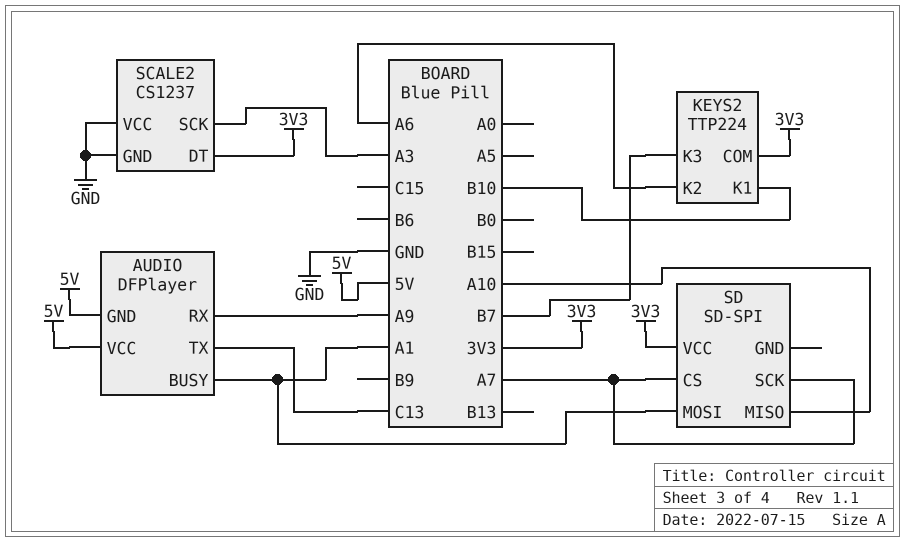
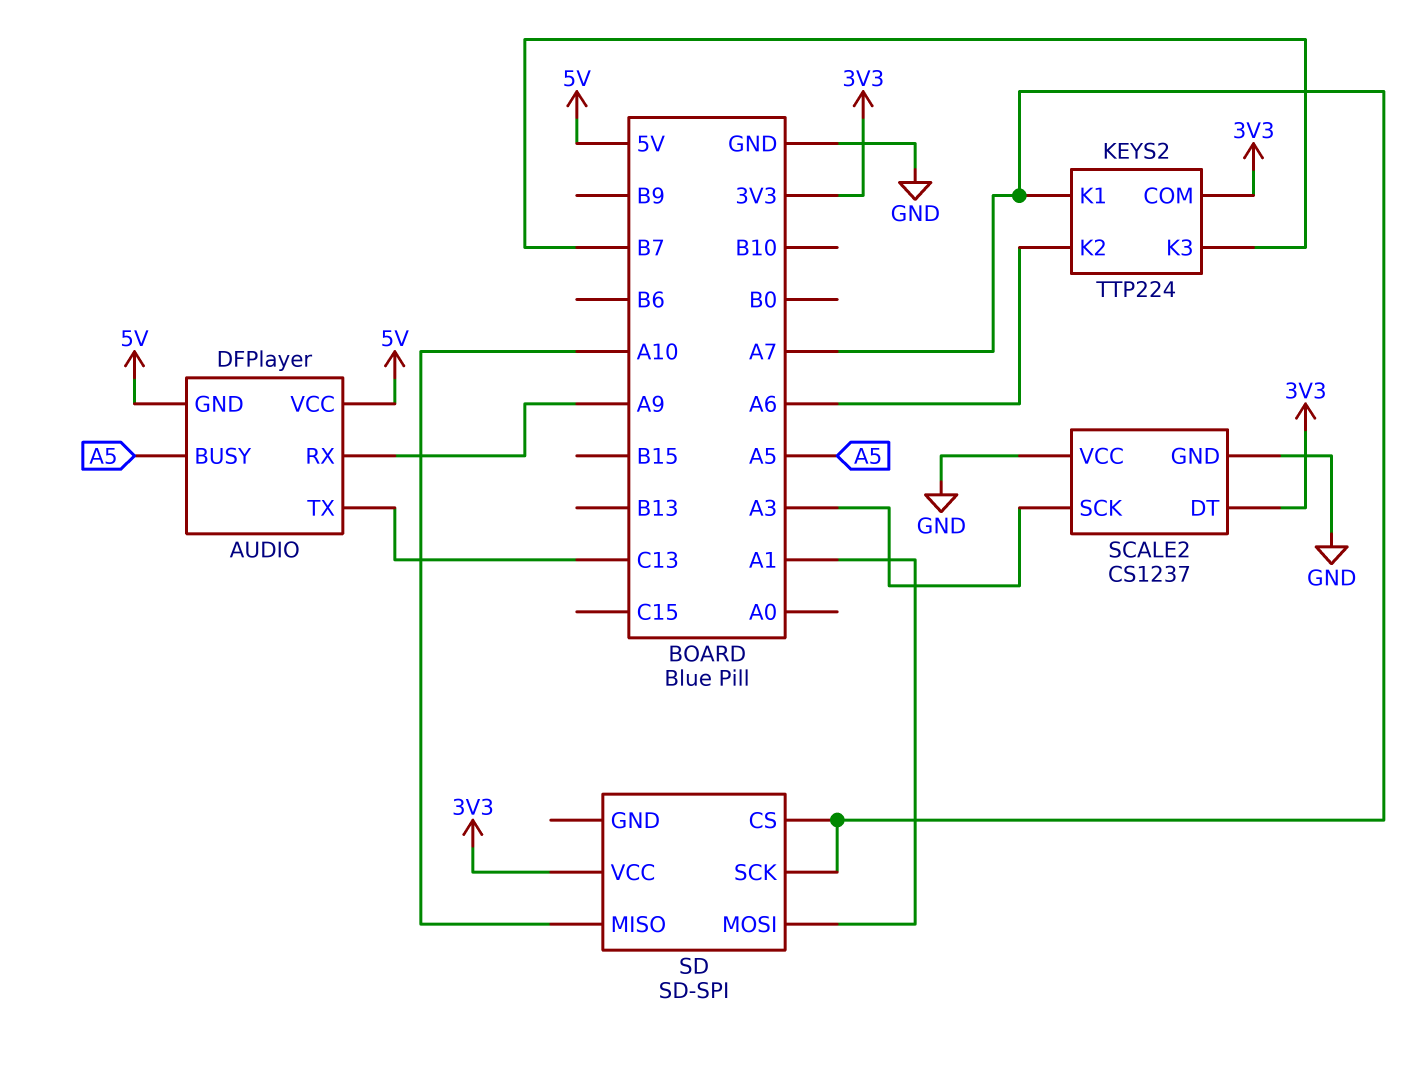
AUDIO pin BUSY: A1 -> A5
KEYS2 pin K1: B10 -> A7

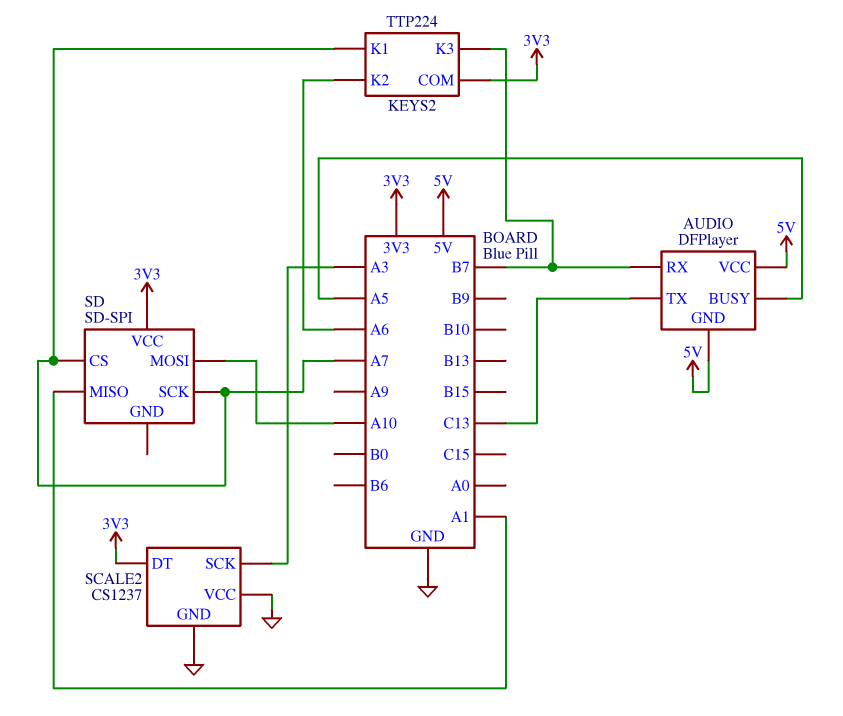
AUDIO pin RX: A9 -> B7
SD pin MISO: A10 -> A1
SD pin MOSI: A1 -> A10

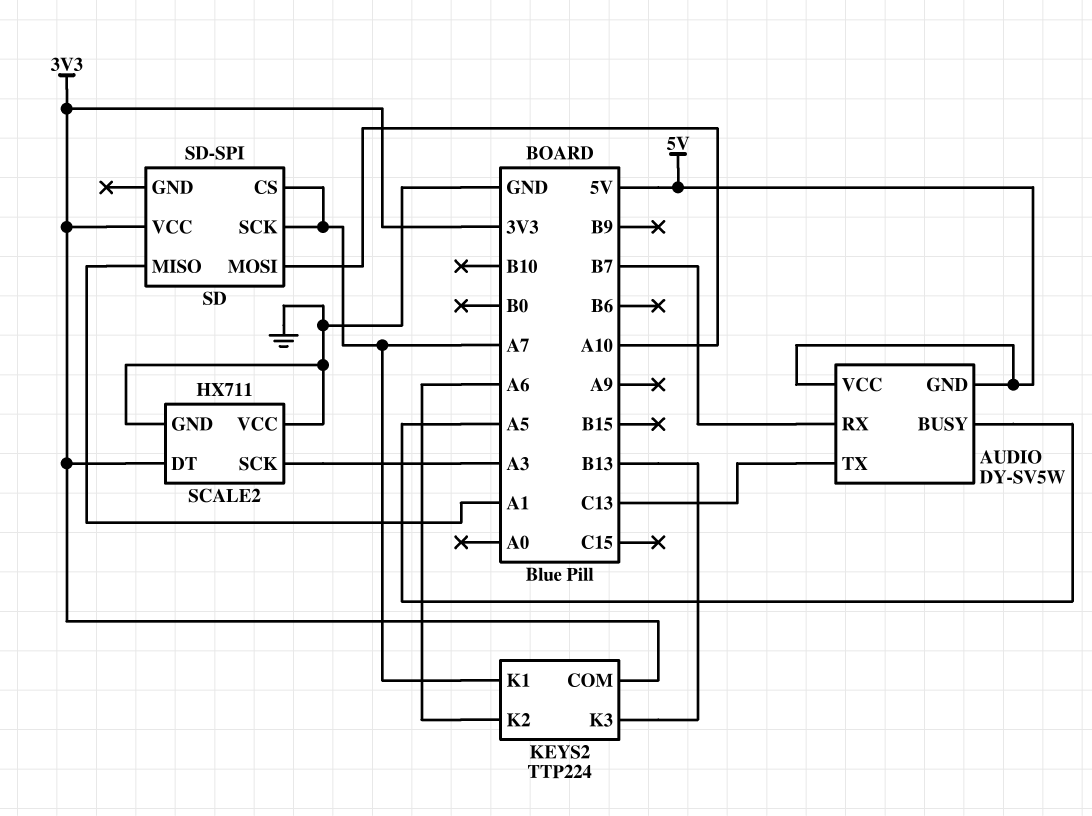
AUDIO: DFPlayer -> DY-SV5W
KEYS2 pin K3: B7 -> B13
SCALE2: CS1237 -> HX711

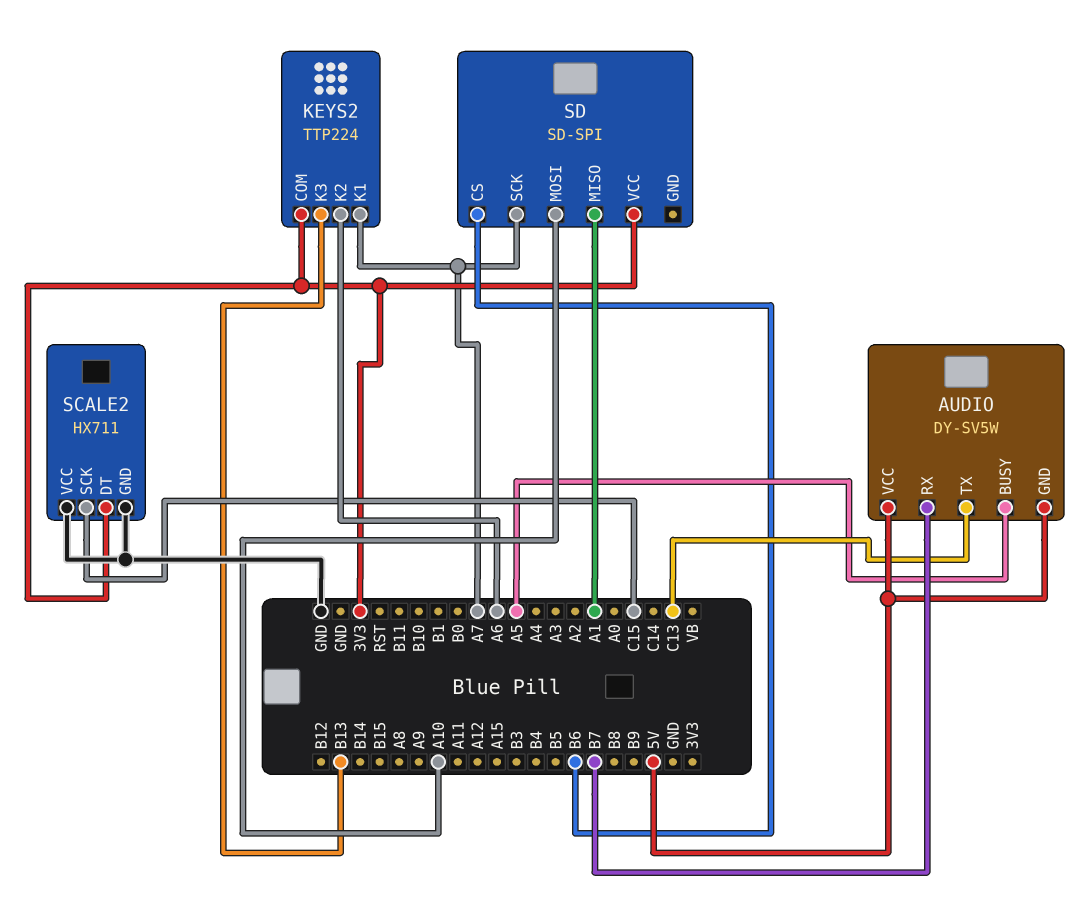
SCALE2 pin SCK: A3 -> C15
SD pin CS: A7 -> B6

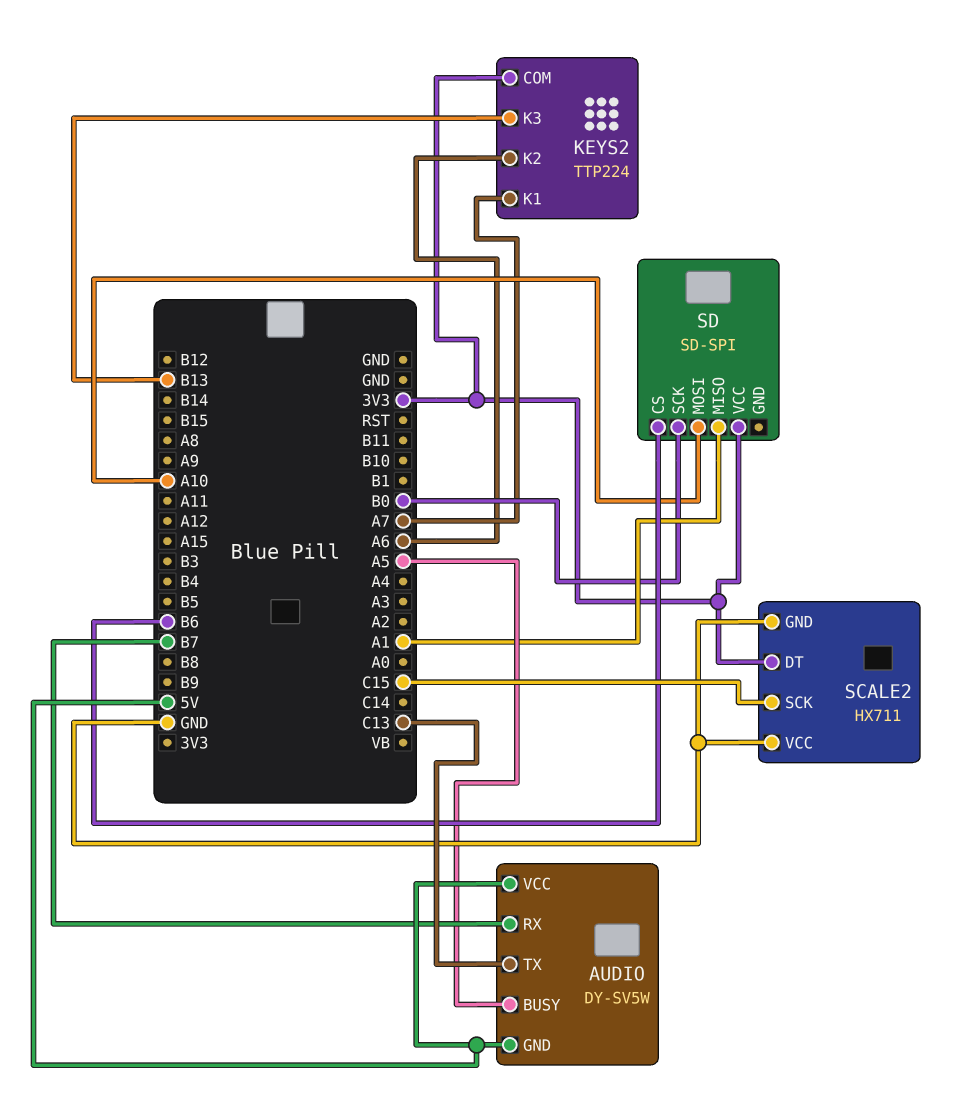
SD pin SCK: A7 -> B0

